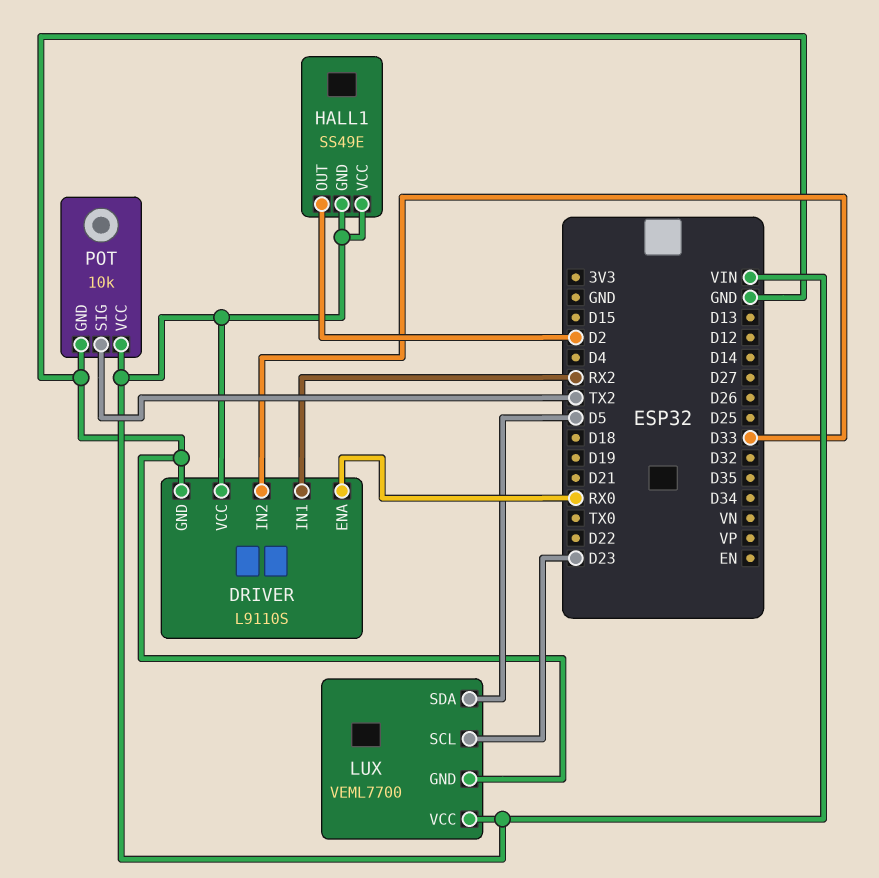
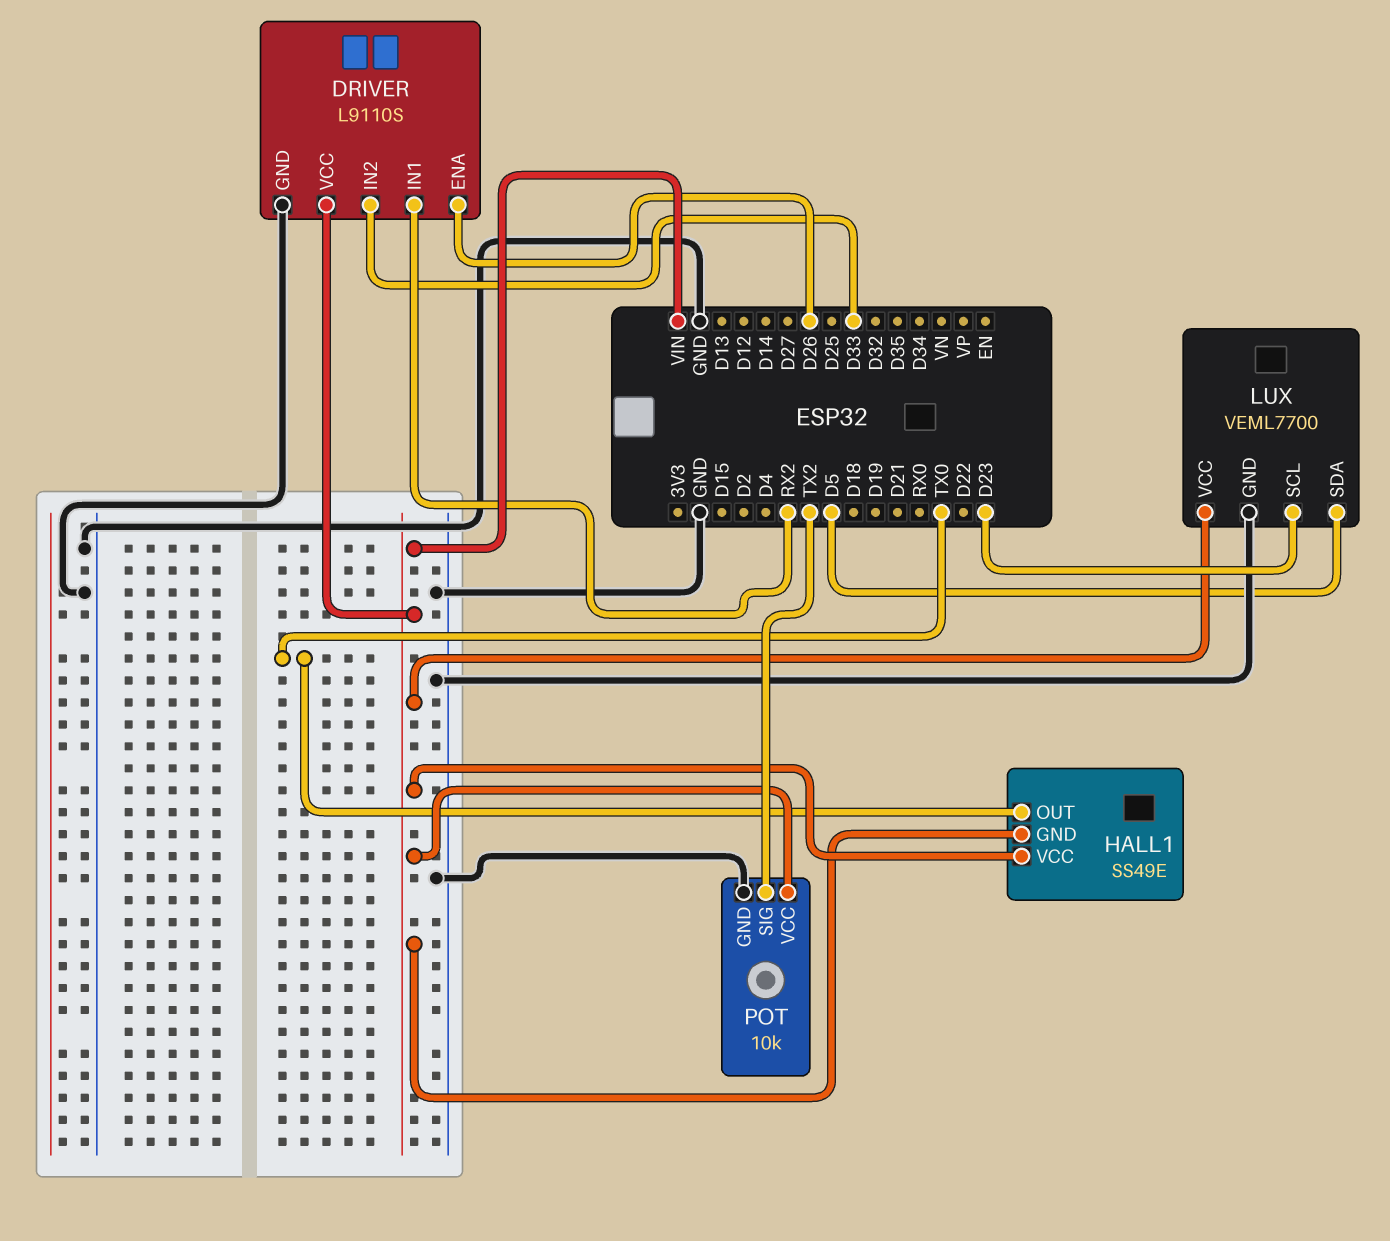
DRIVER pin ENA: RX0 -> D26
HALL1 pin OUT: D2 -> TX0

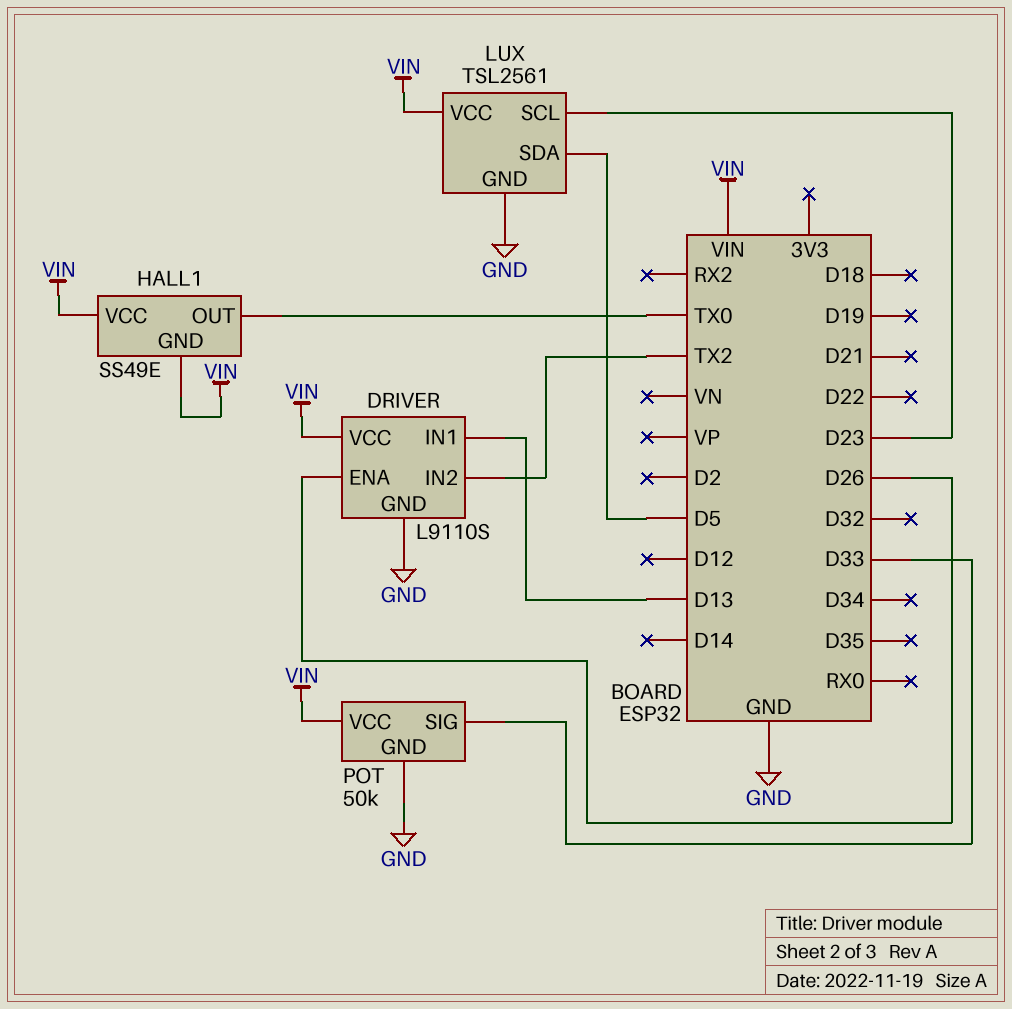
DRIVER pin IN1: RX2 -> D13
DRIVER pin IN2: D33 -> TX2
LUX: VEML7700 -> TSL2561
POT: 10k -> 50k
POT pin SIG: TX2 -> D33

